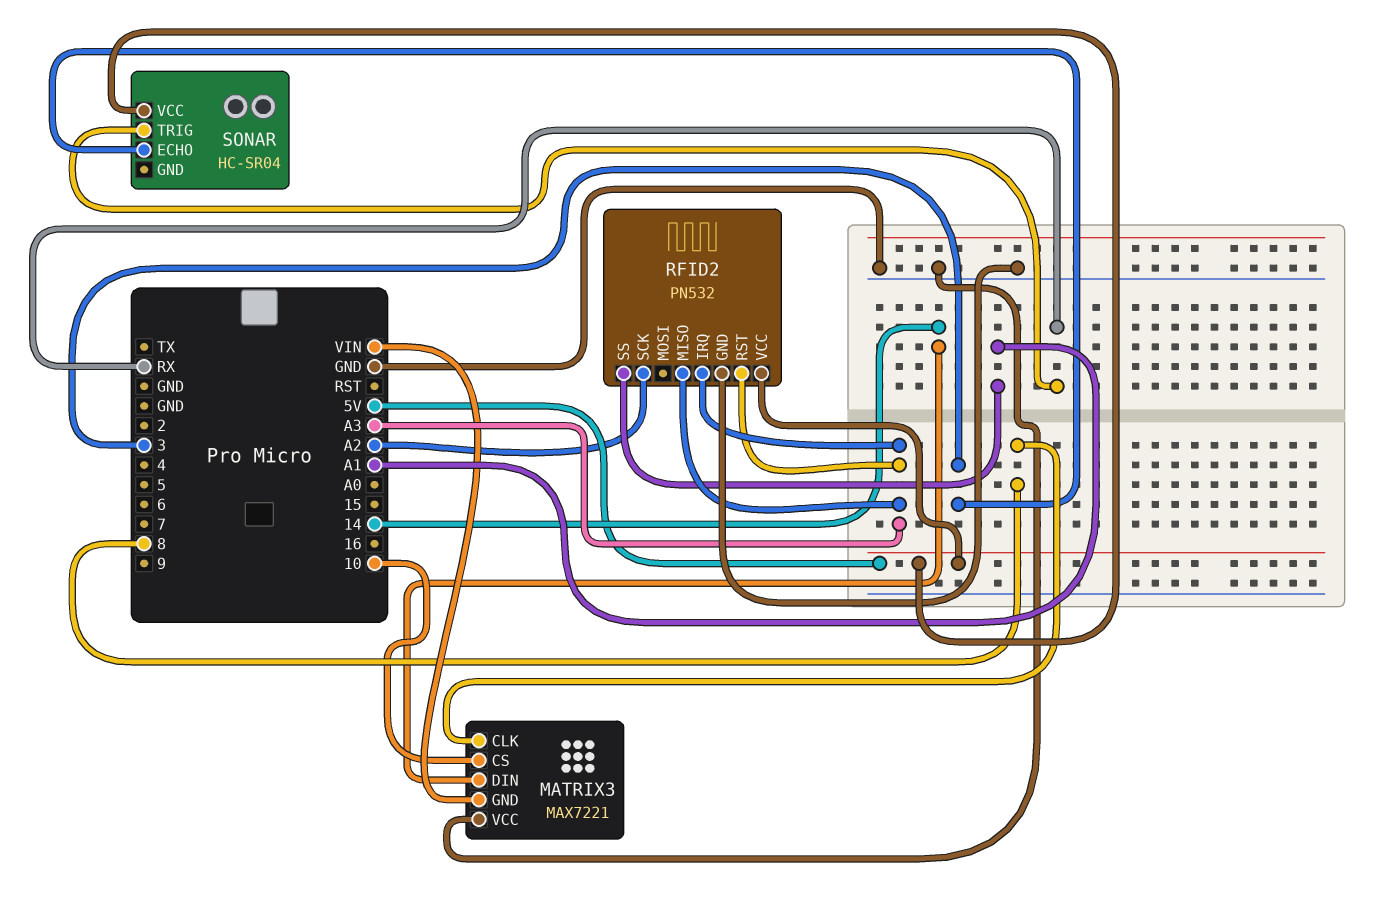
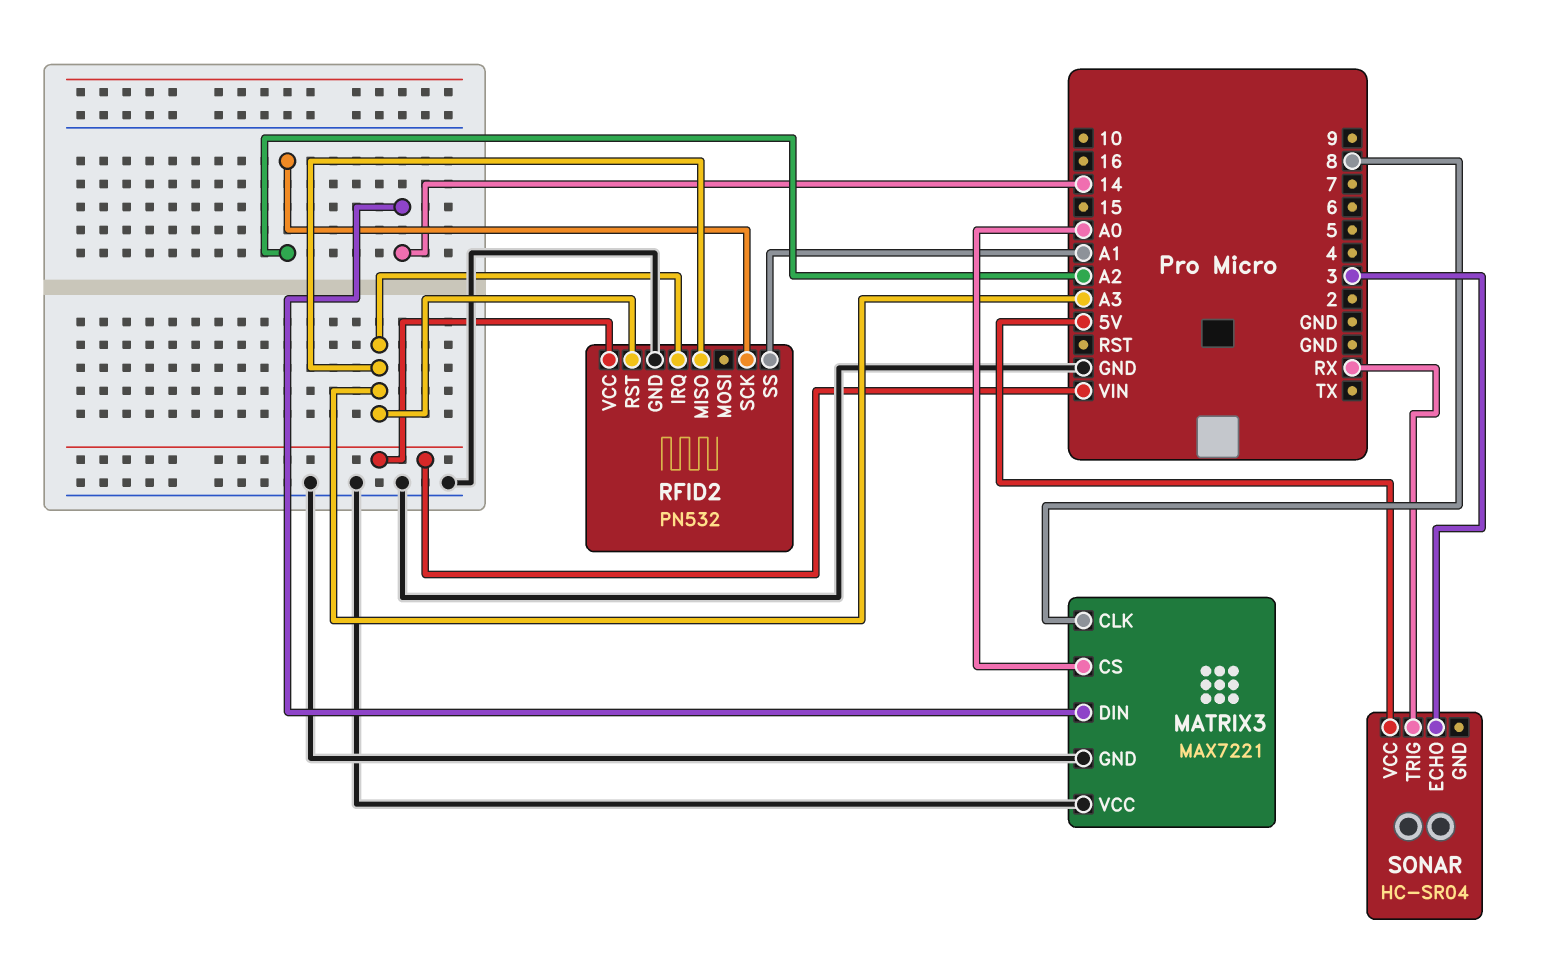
MATRIX3 pin CS: 10 -> A0
MATRIX3 pin GND: VIN -> GND
RFID2 pin VCC: 5V -> VIN

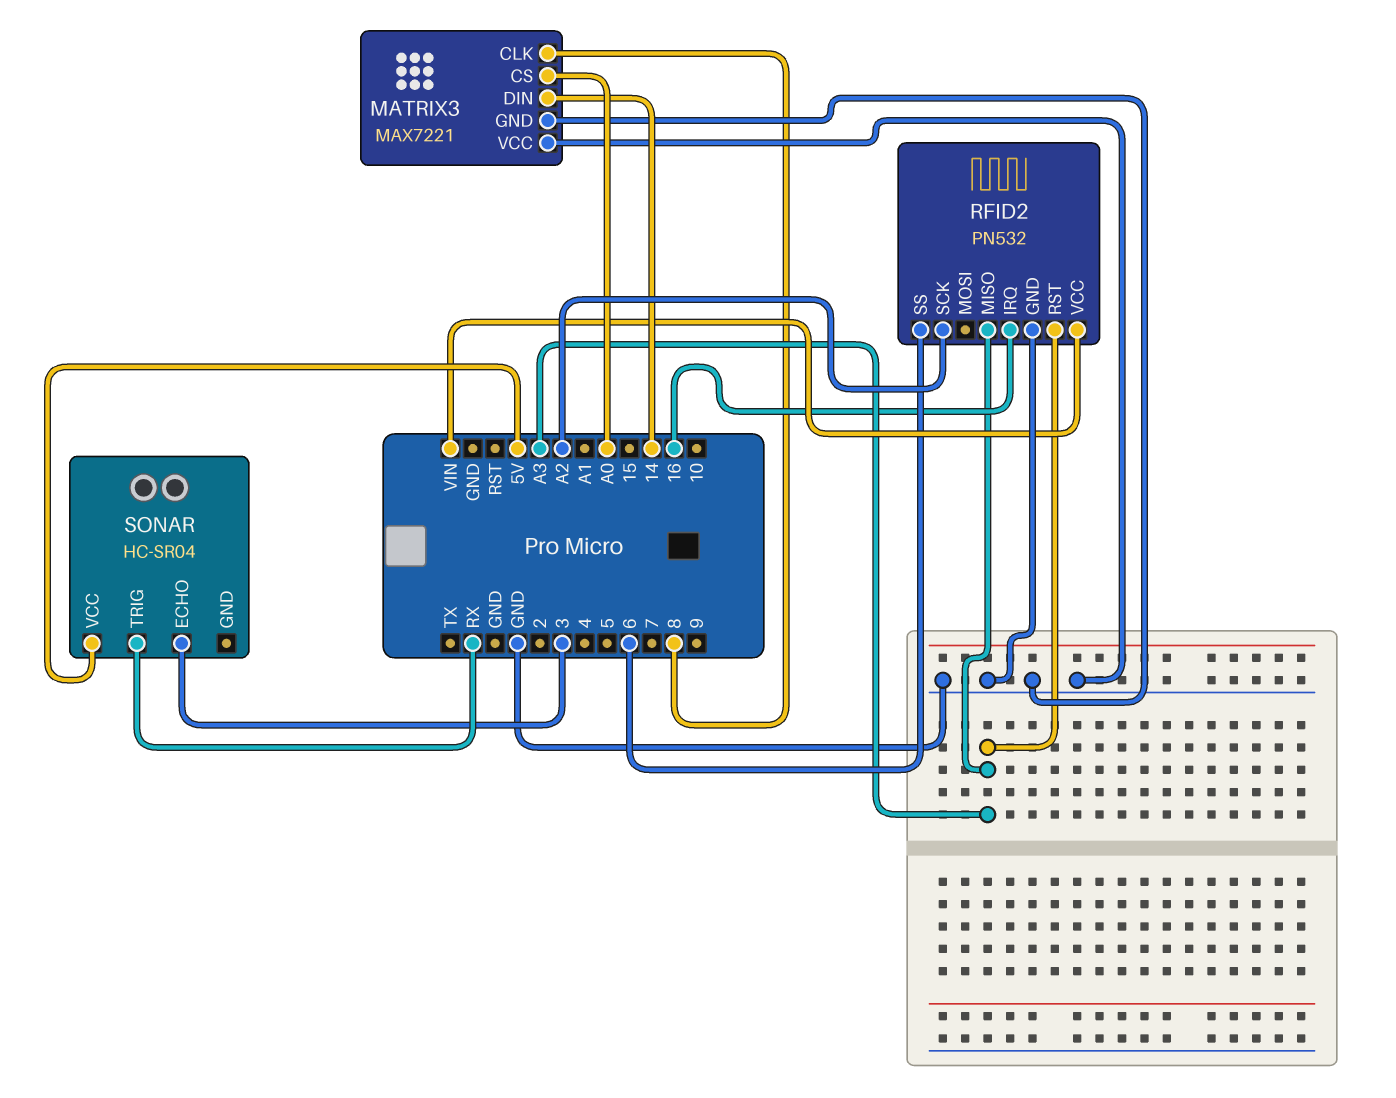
RFID2 pin IRQ: A3 -> 16
RFID2 pin SS: A1 -> 6

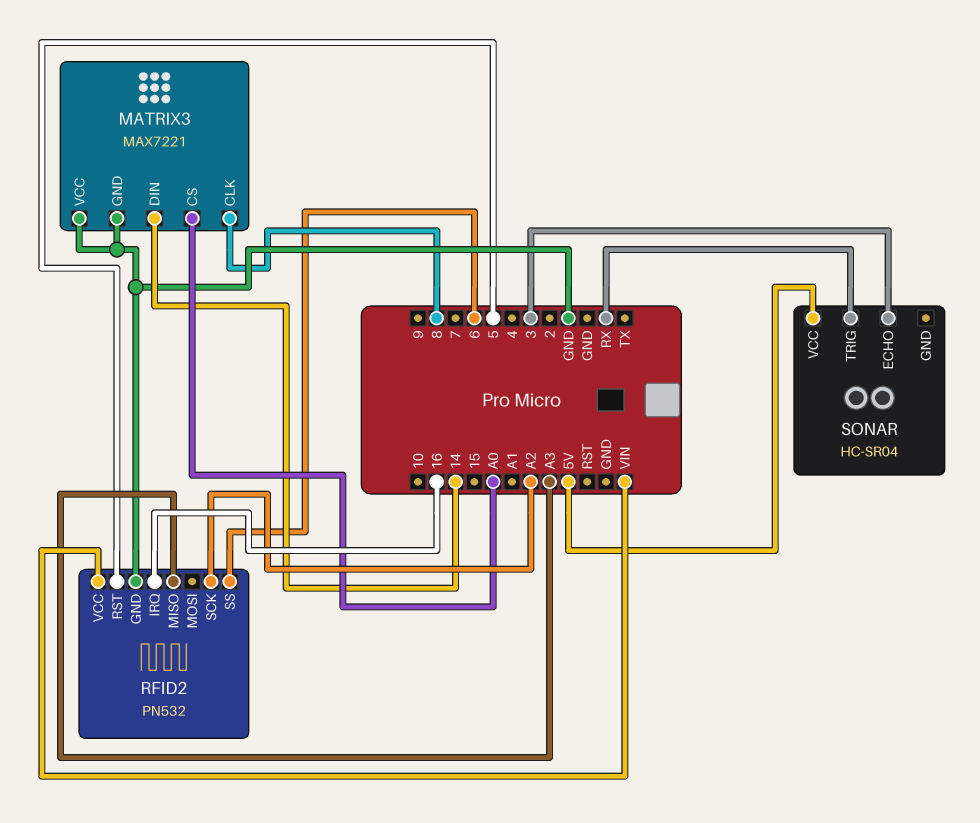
RFID2 pin RST: A3 -> 5

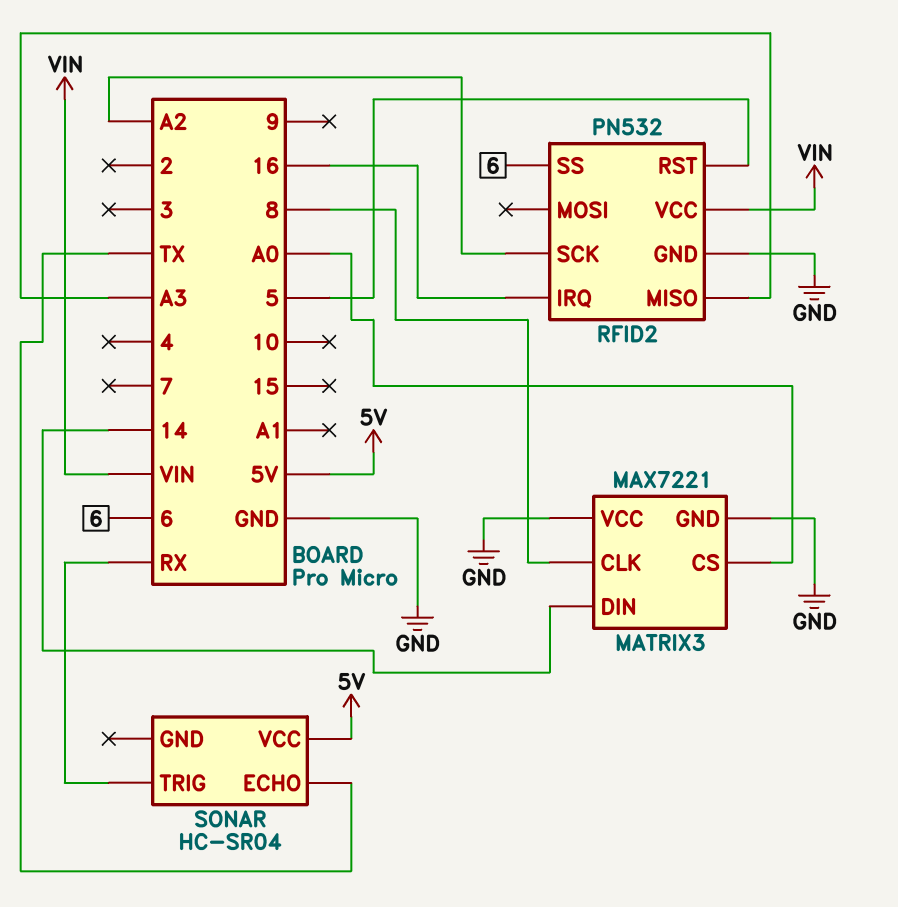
SONAR pin ECHO: 3 -> TX

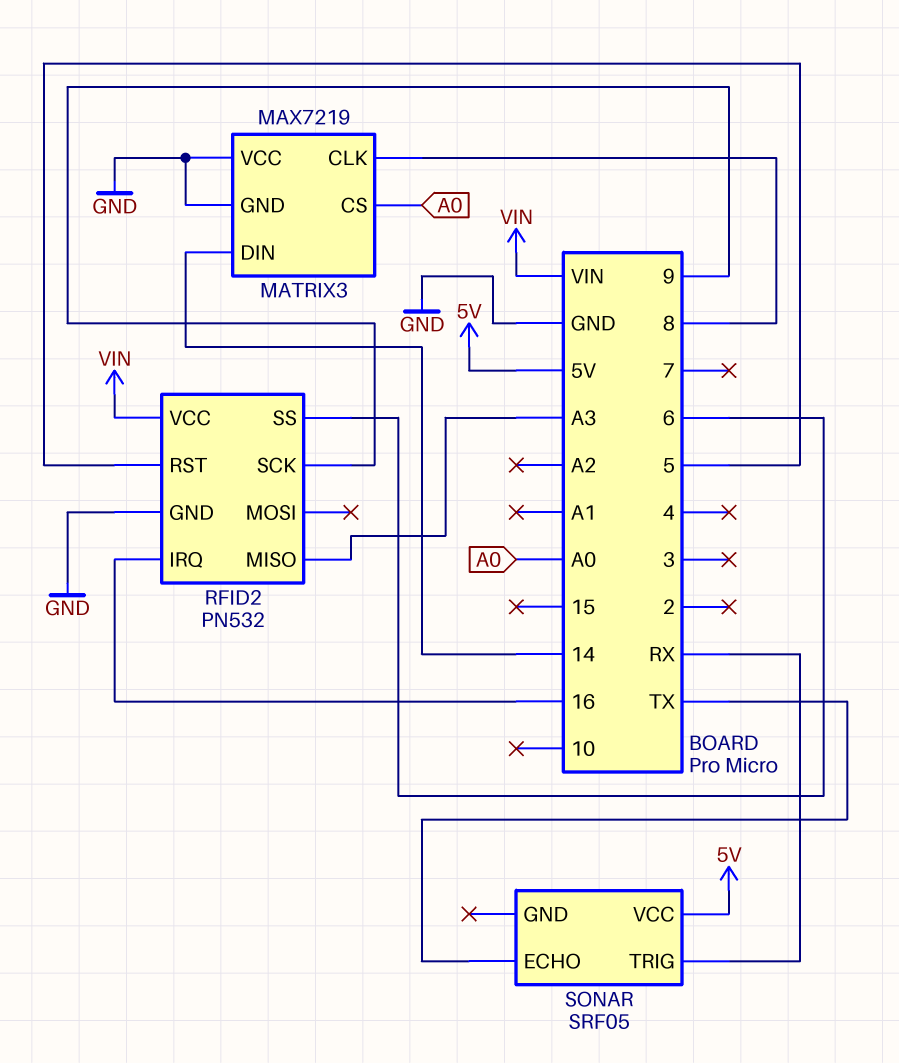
MATRIX3: MAX7221 -> MAX7219
RFID2 pin SCK: A2 -> 9
SONAR: HC-SR04 -> SRF05

